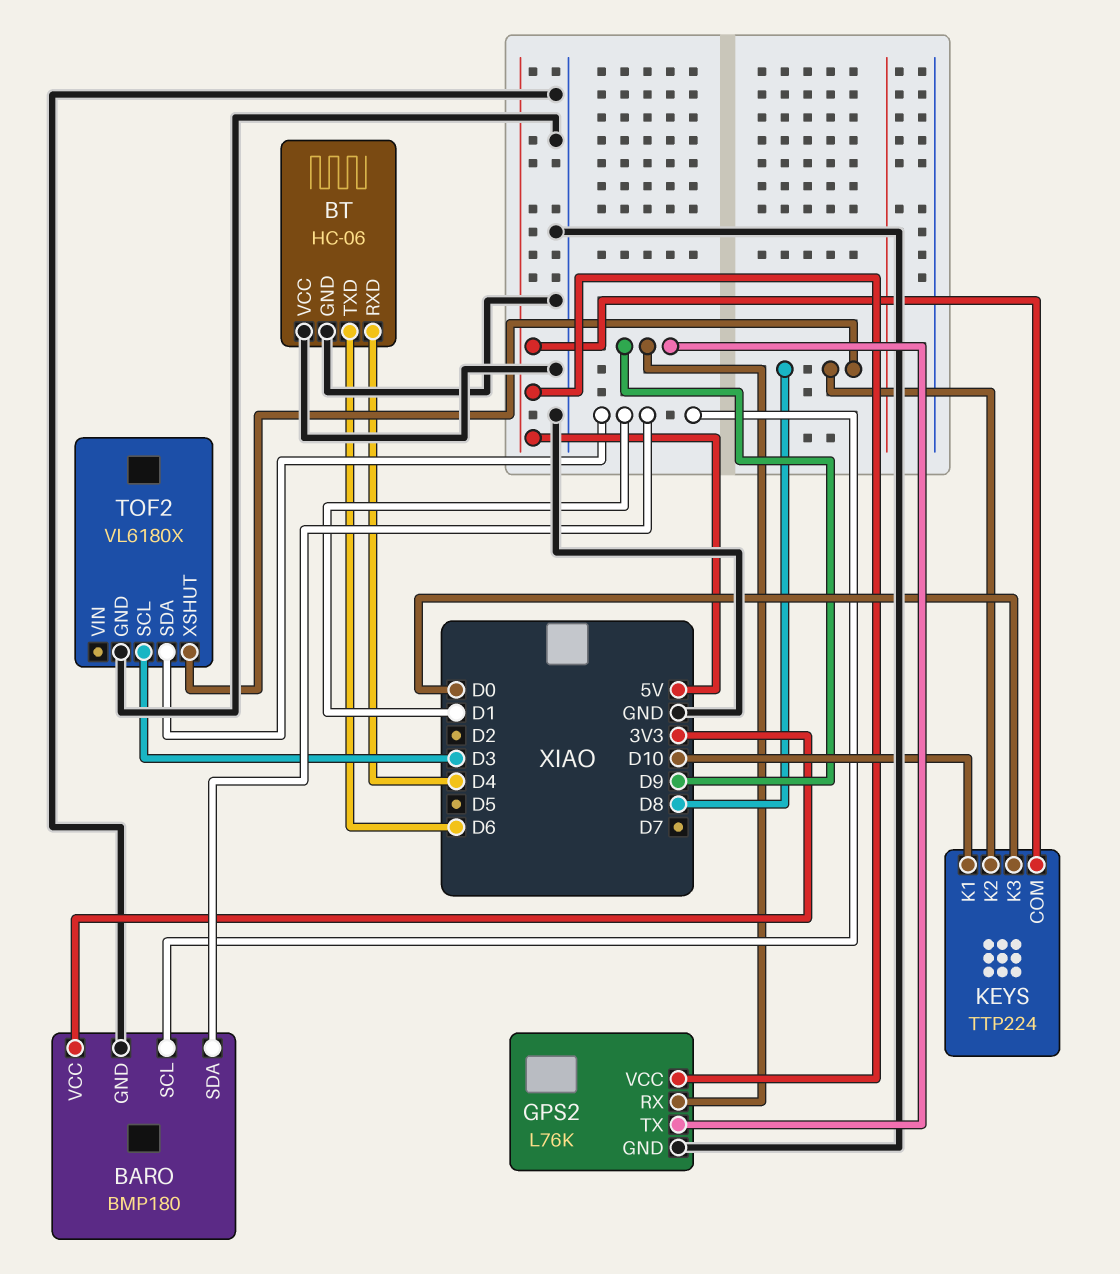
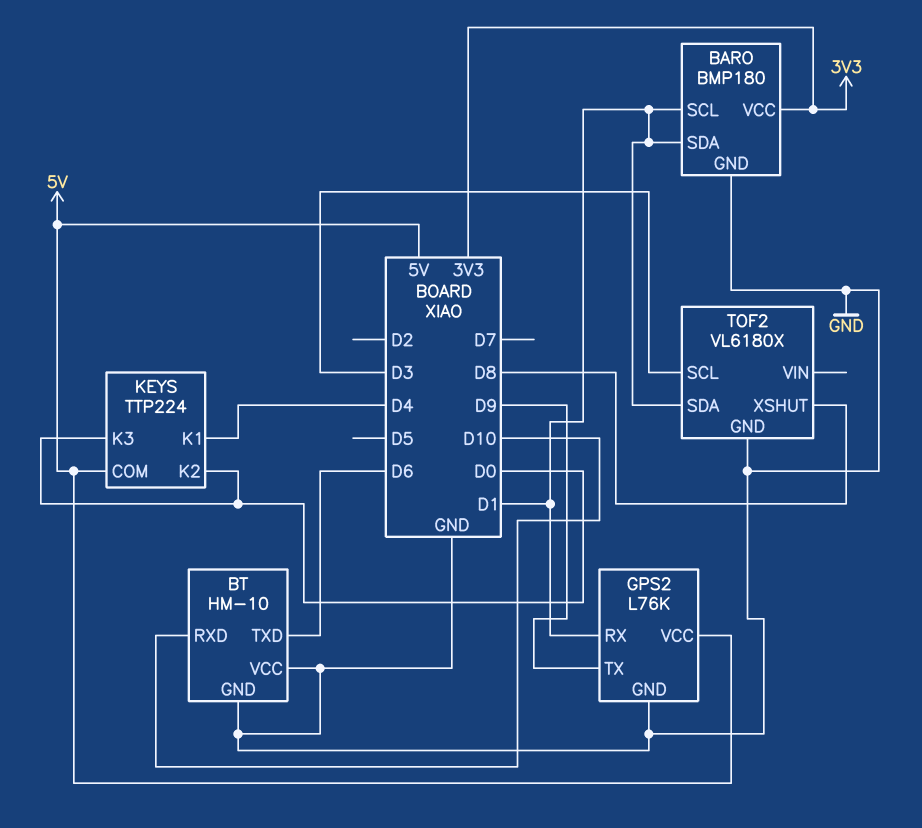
BT: HC-06 -> HM-10
BT pin RXD: D4 -> D10
GPS2 pin RX: D9 -> D1
KEYS pin K1: D10 -> D4
KEYS pin K2: D8 -> D0

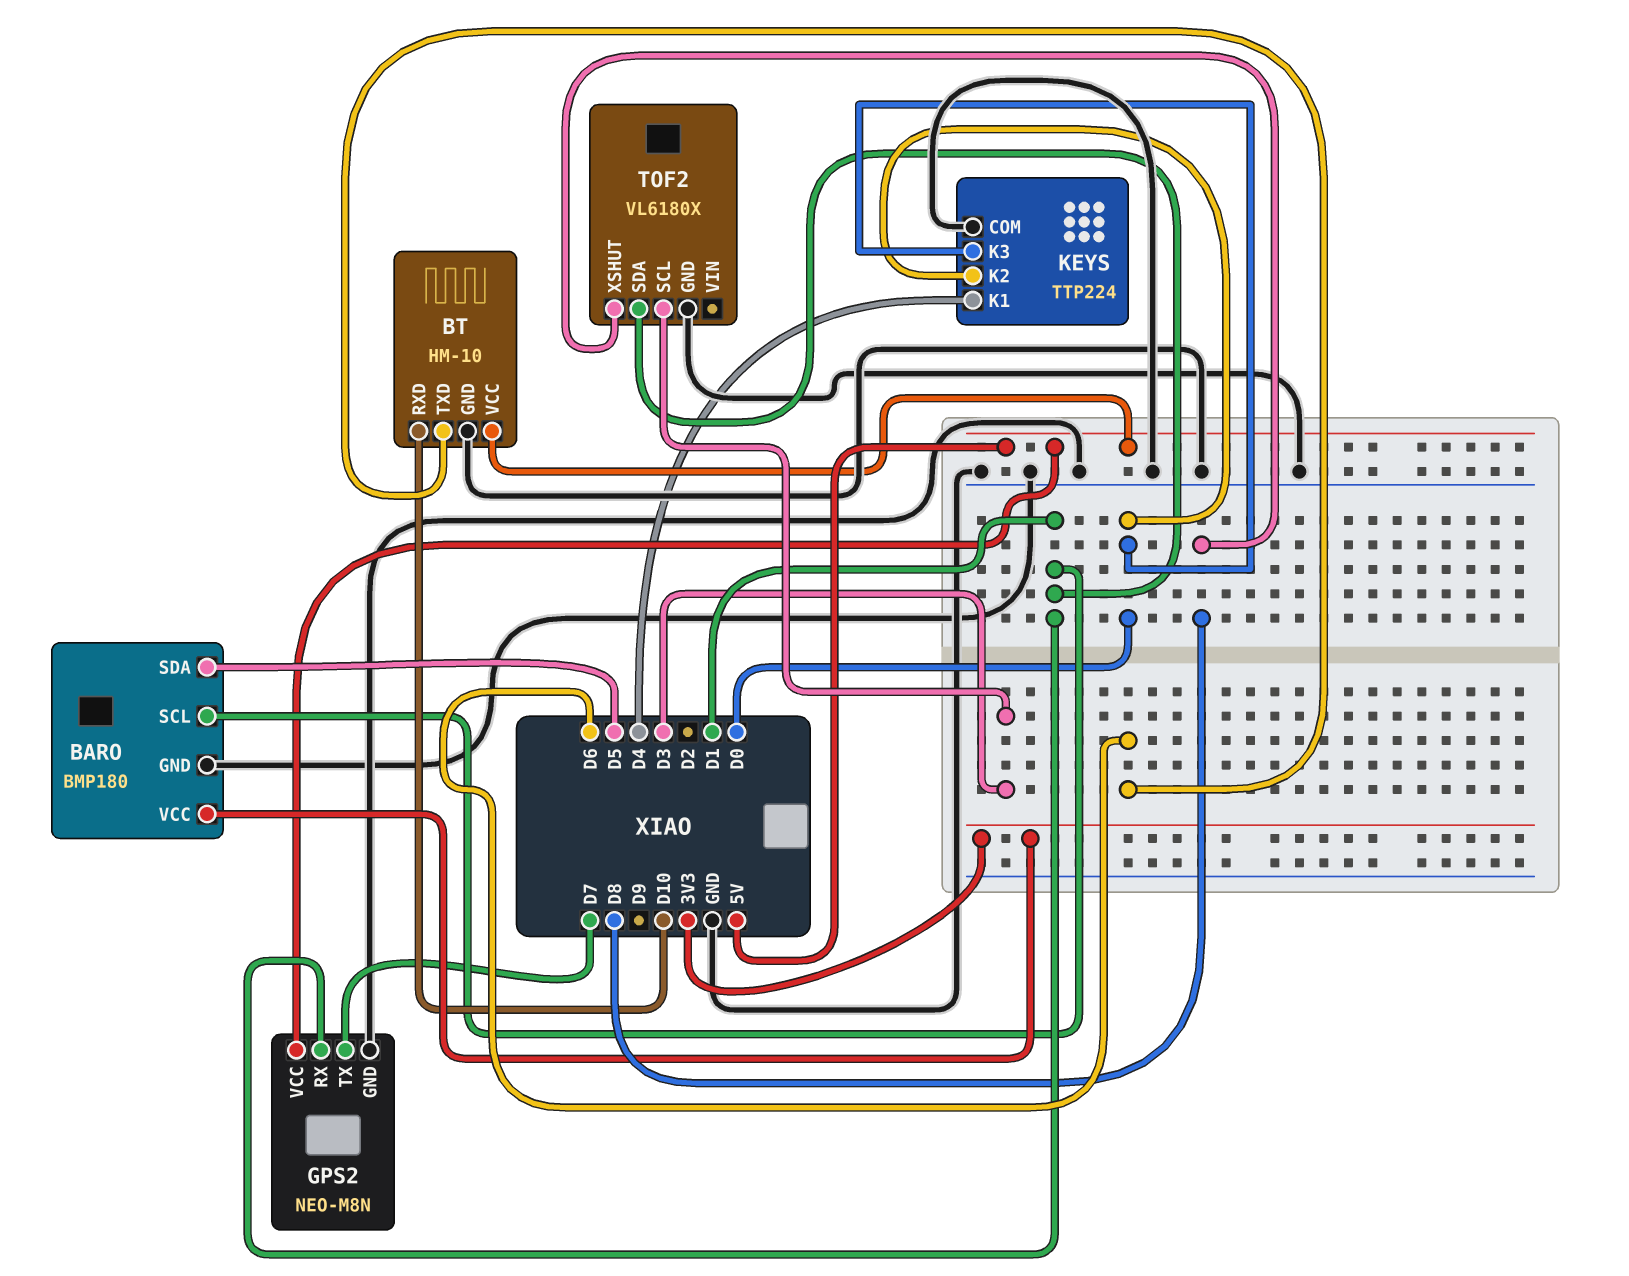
BARO pin SDA: D1 -> D5
BT pin VCC: GND -> 5V
GPS2: L76K -> NEO-M8N
GPS2 pin TX: D9 -> D7
KEYS pin COM: 5V -> GND

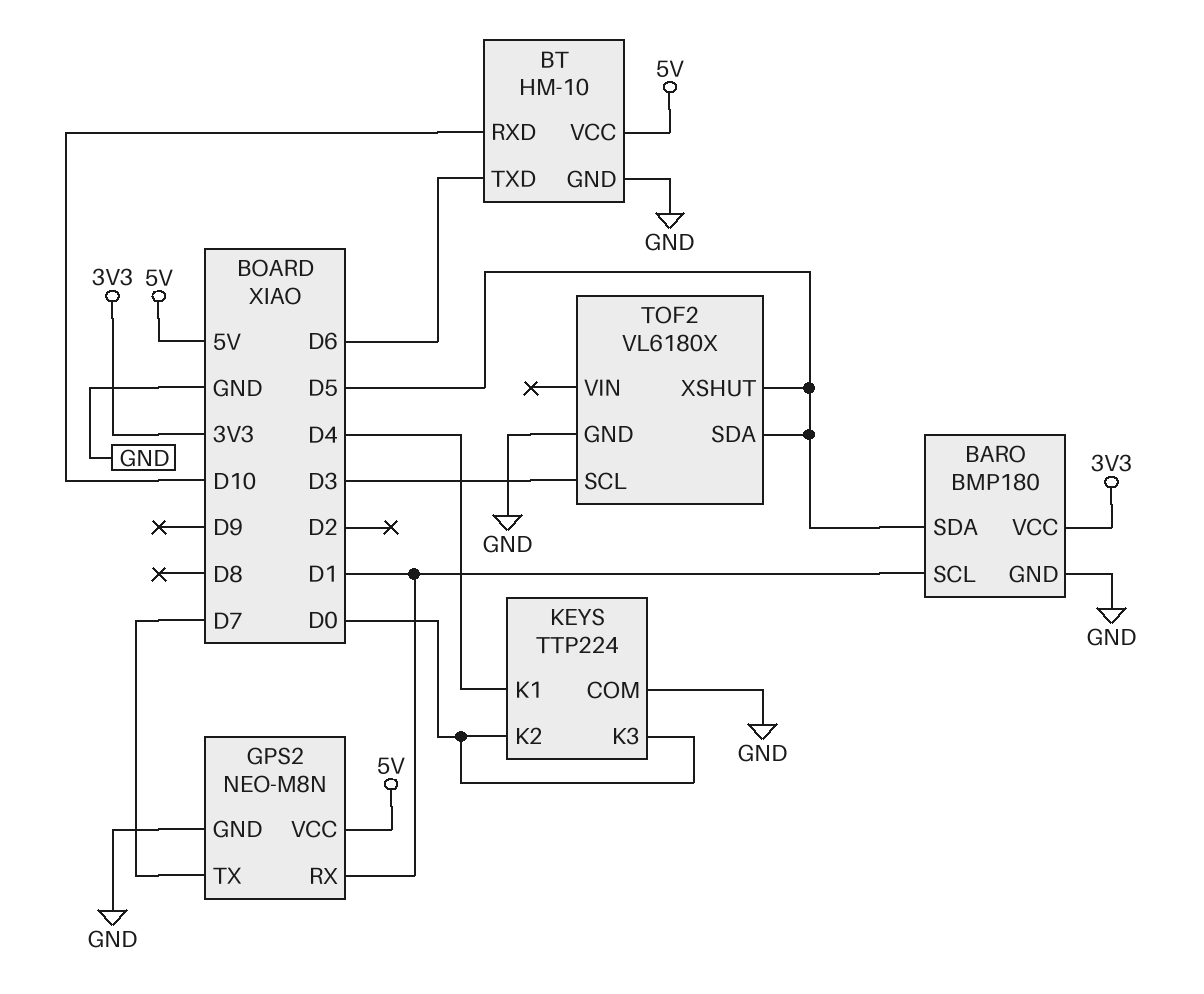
TOF2 pin SDA: D1 -> D5
TOF2 pin XSHUT: D8 -> D5

